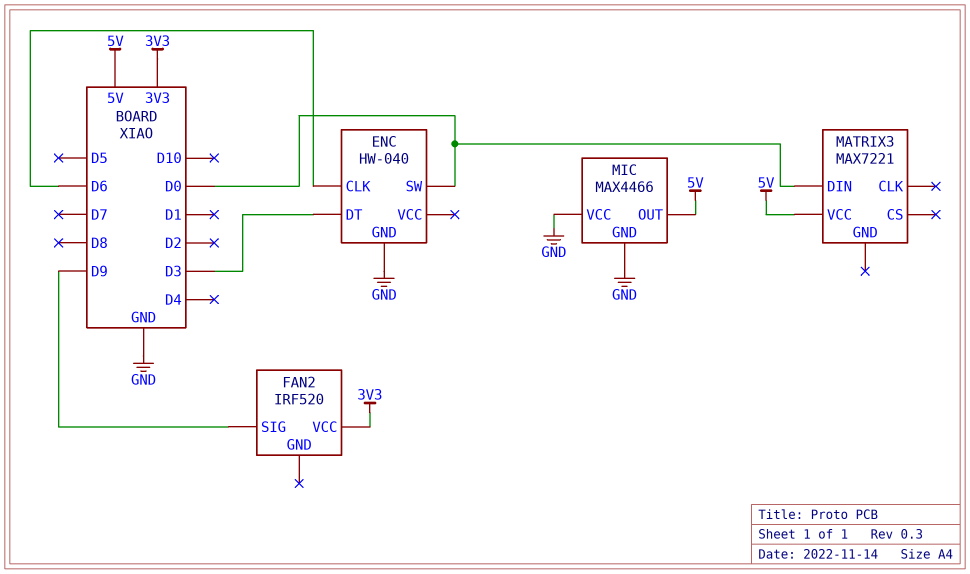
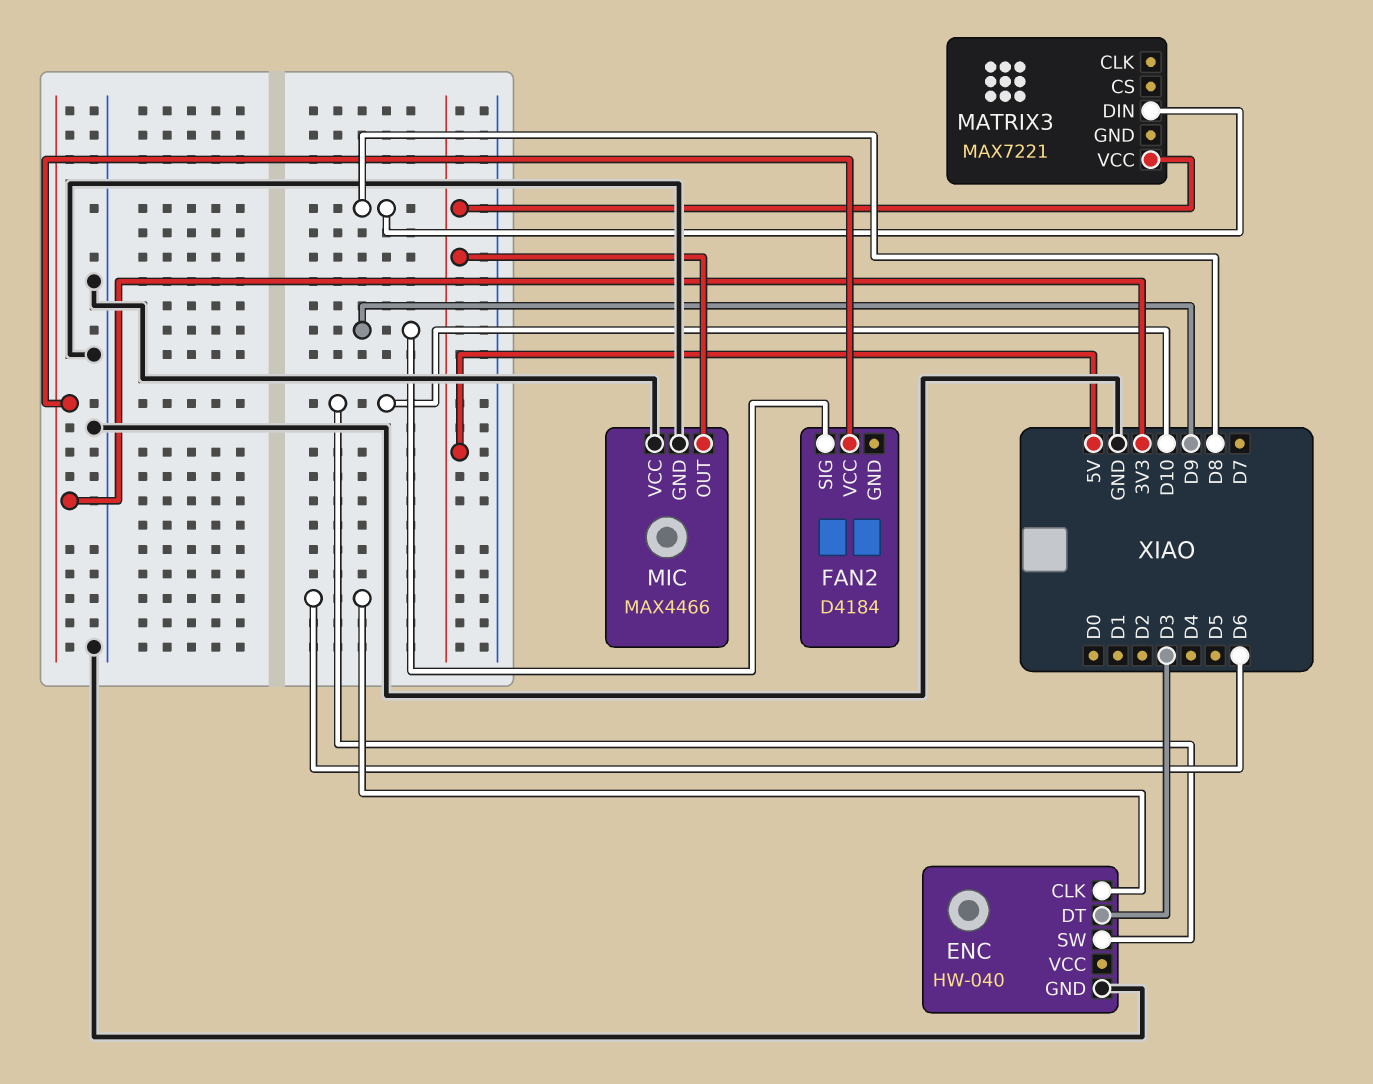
ENC pin SW: D0 -> D10
FAN2: IRF520 -> D4184
MATRIX3 pin DIN: D0 -> D8

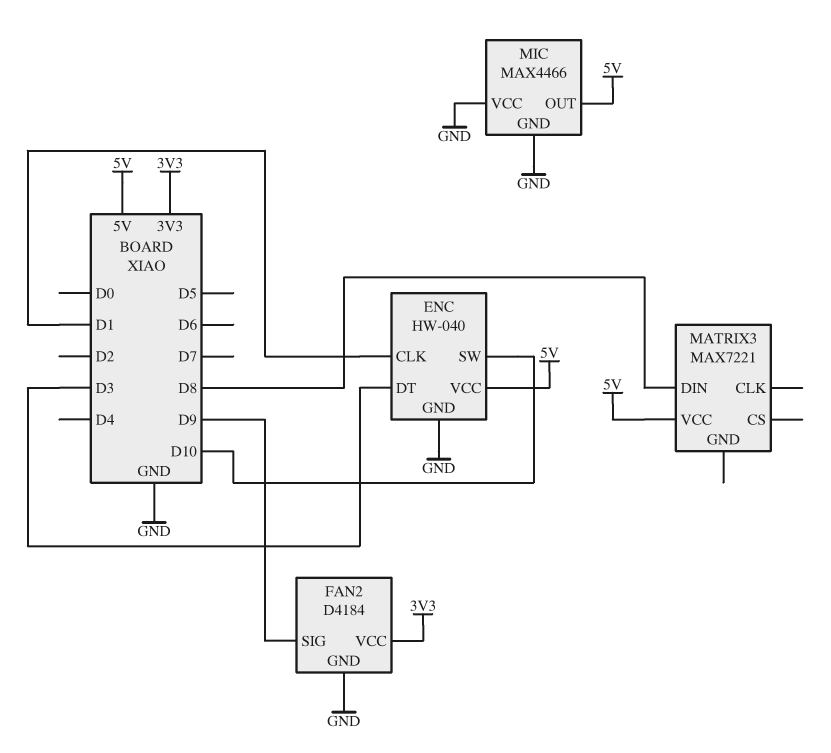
ENC pin CLK: D6 -> D1
ENC pin VCC: none -> 5V
FAN2 pin GND: none -> GND

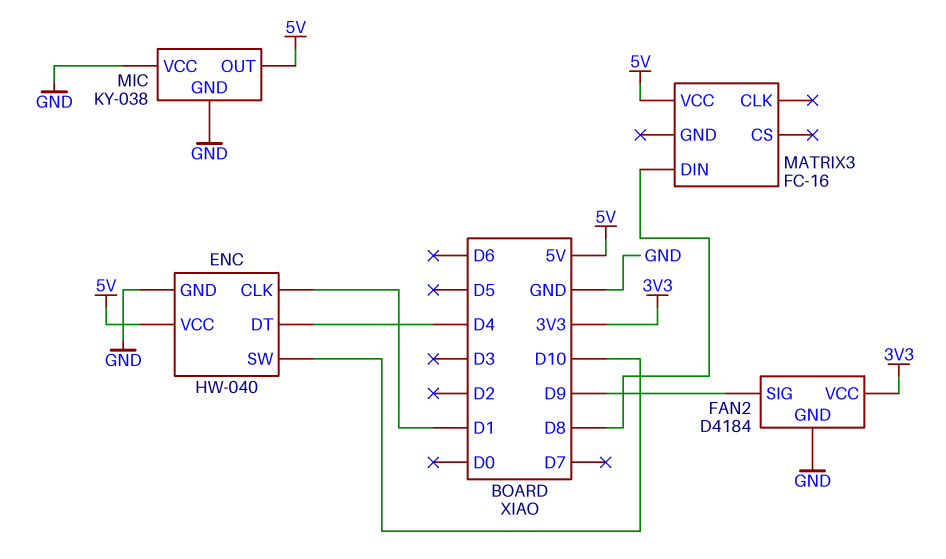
ENC pin DT: D3 -> D4
MATRIX3: MAX7221 -> FC-16
MIC: MAX4466 -> KY-038

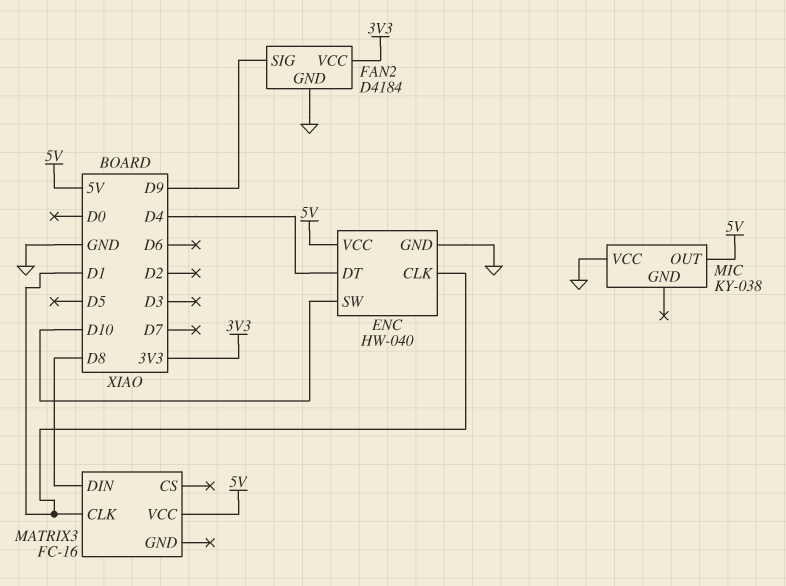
MATRIX3 pin CLK: none -> D1
MIC pin GND: GND -> none

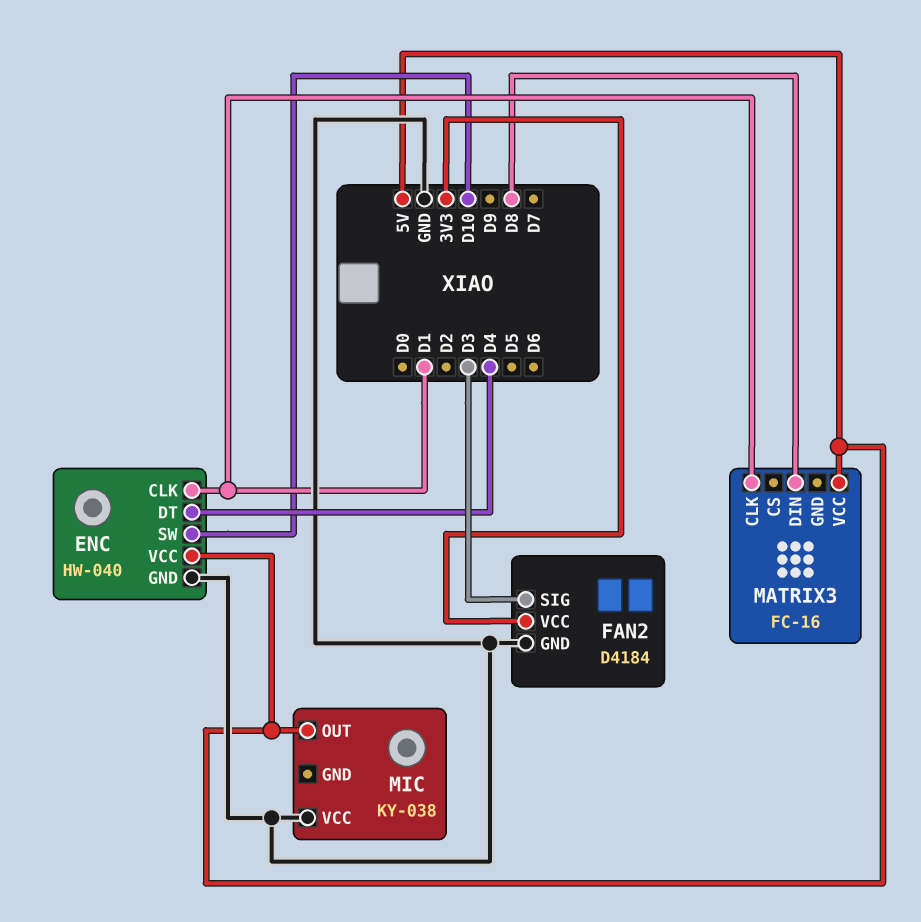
FAN2 pin SIG: D9 -> D3

